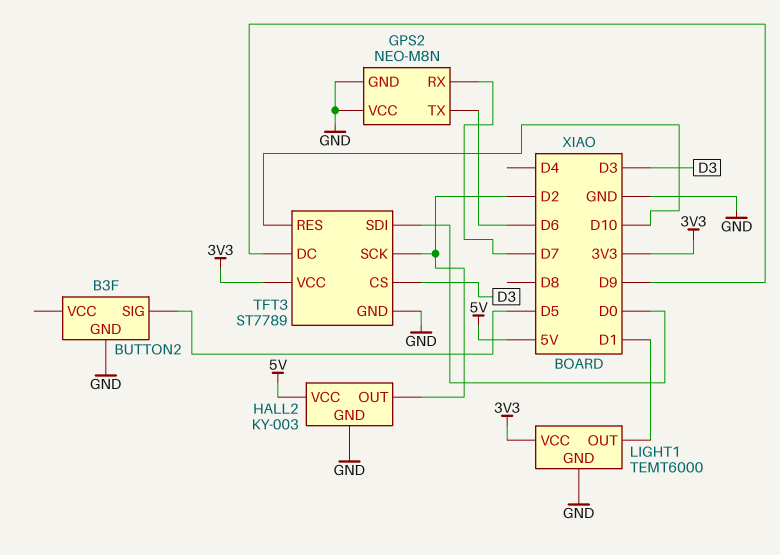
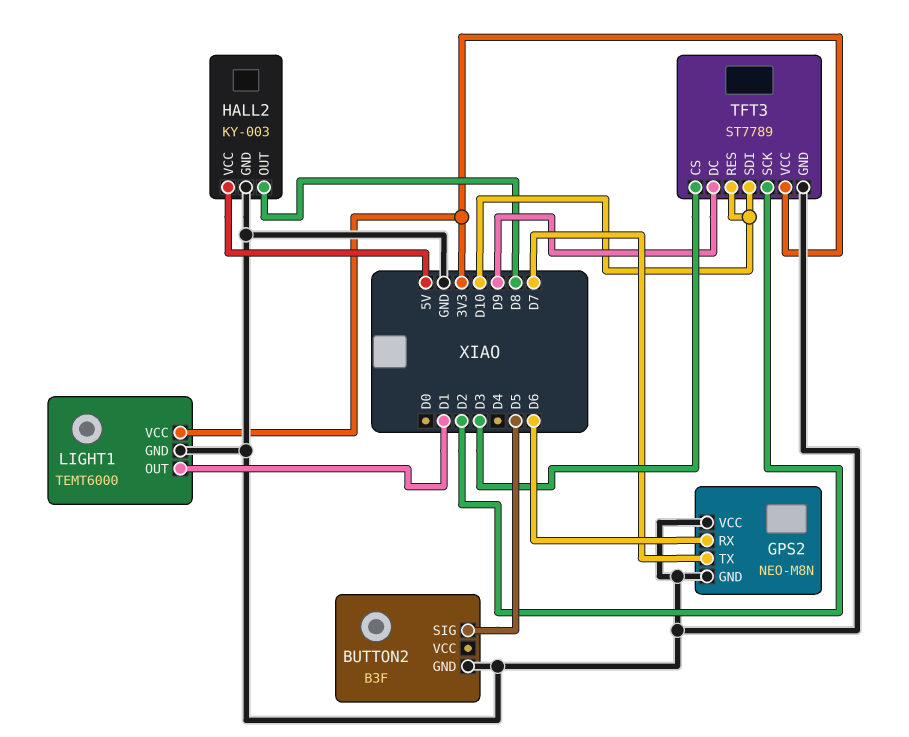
GPS2 pin RX: D7 -> D6
GPS2 pin TX: D6 -> D7
HALL2 pin OUT: D2 -> D8
TFT3 pin SDI: D0 -> D10

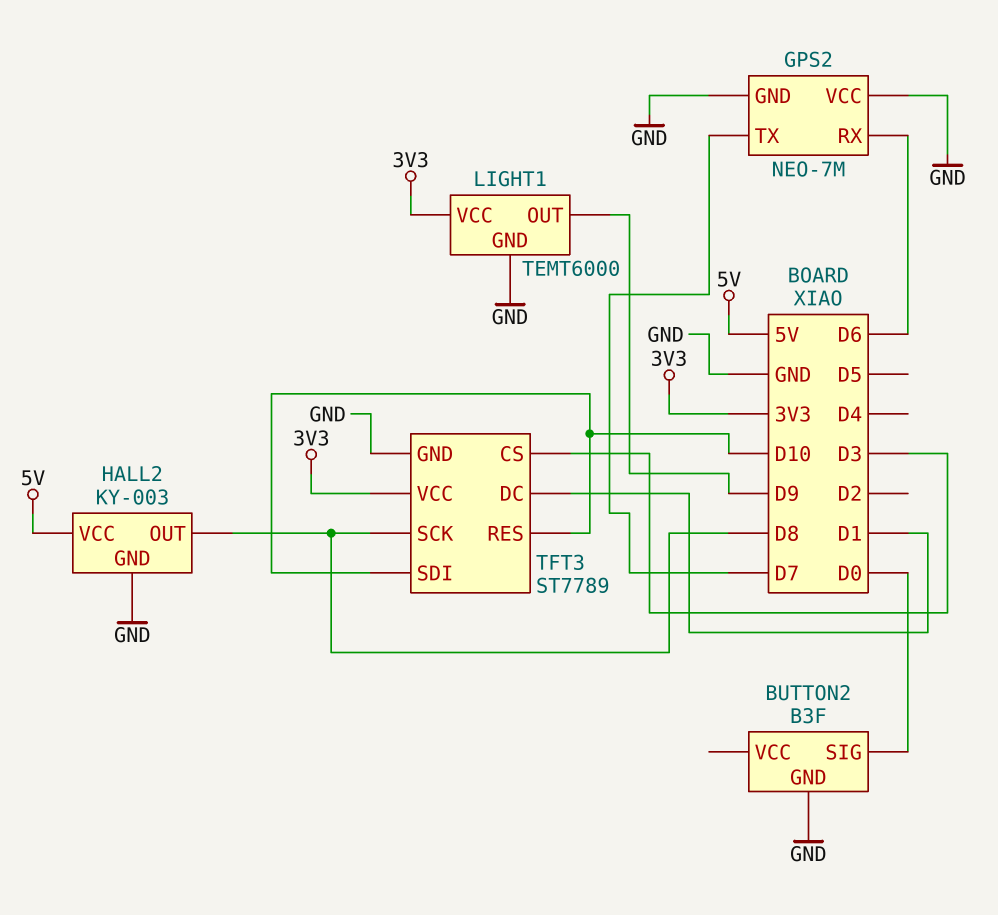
BUTTON2 pin SIG: D5 -> D0
GPS2: NEO-M8N -> NEO-7M
LIGHT1 pin OUT: D1 -> D9
TFT3 pin DC: D9 -> D1
TFT3 pin SCK: D2 -> D8

